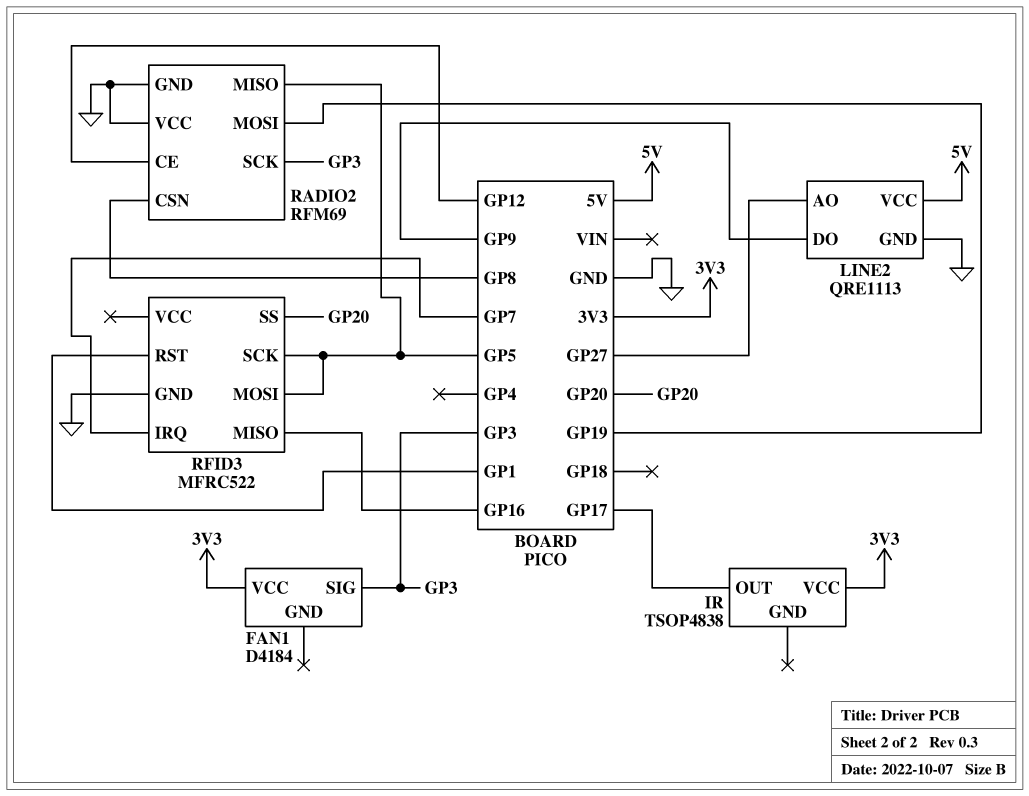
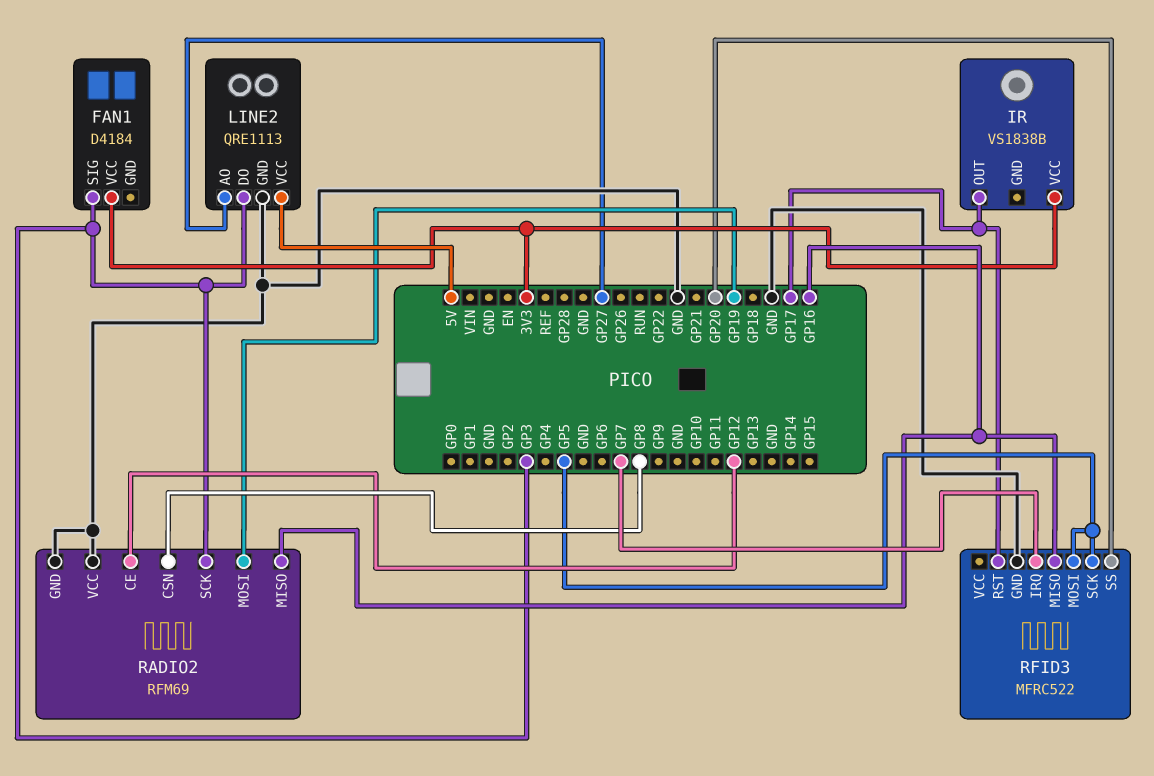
IR: TSOP4838 -> VS1838B
LINE2 pin DO: GP9 -> GP3
RADIO2 pin MISO: GP5 -> GP16
RFID3 pin RST: GP1 -> GP17

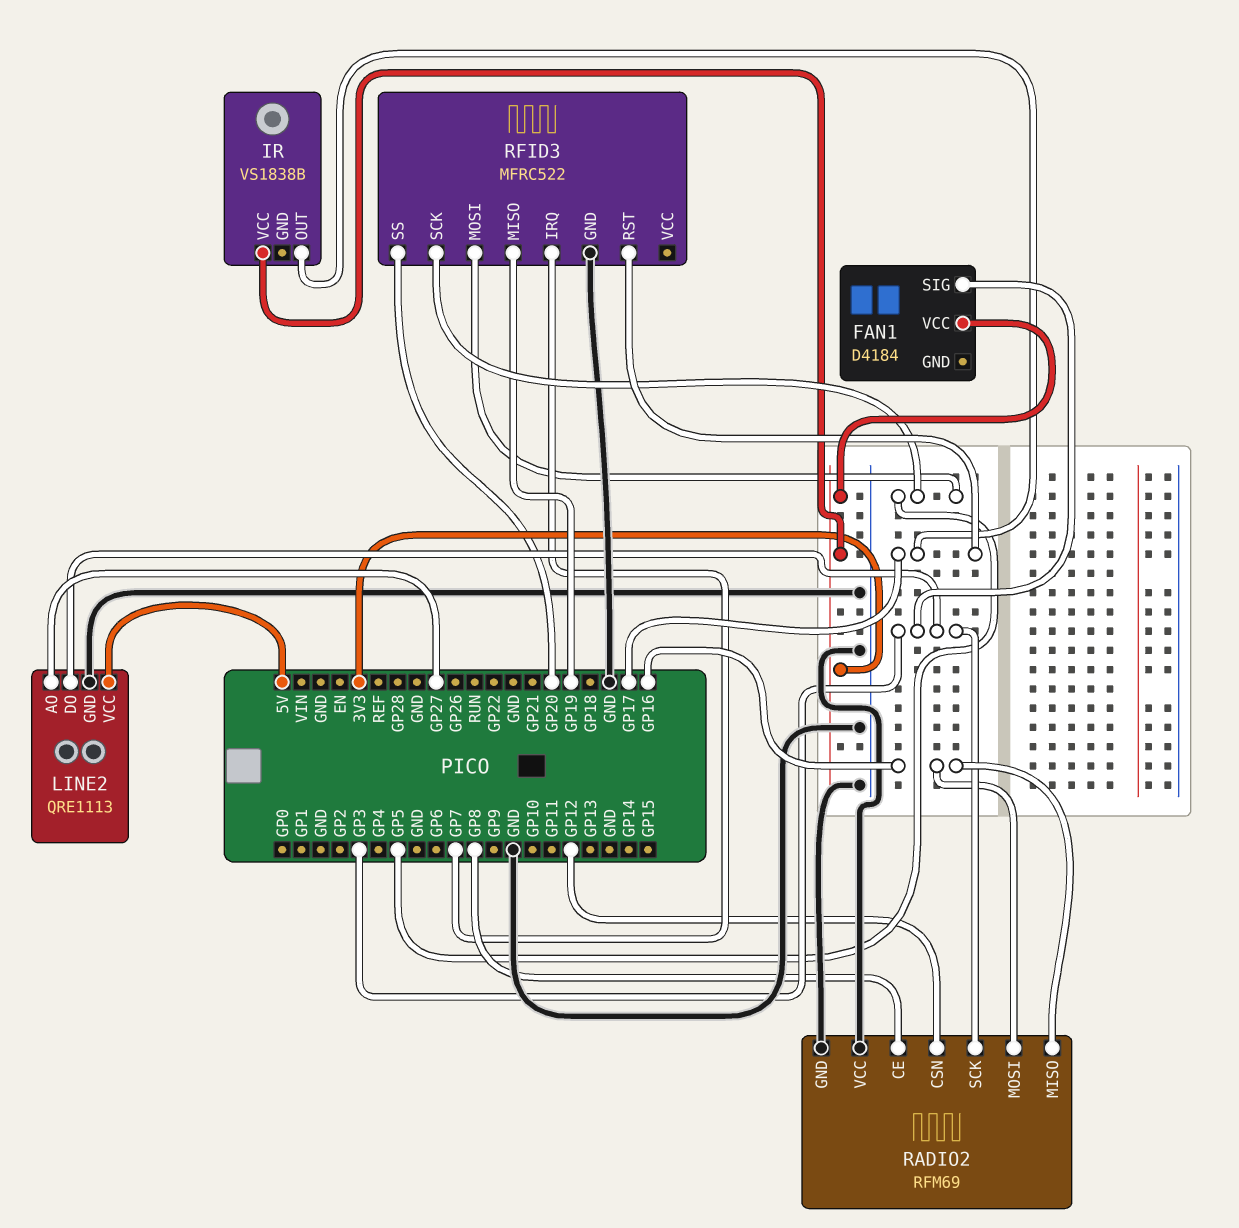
RADIO2 pin CE: GP12 -> GP8
RADIO2 pin CSN: GP8 -> GP12
RADIO2 pin MOSI: GP19 -> GP16
RFID3 pin MISO: GP16 -> GP19

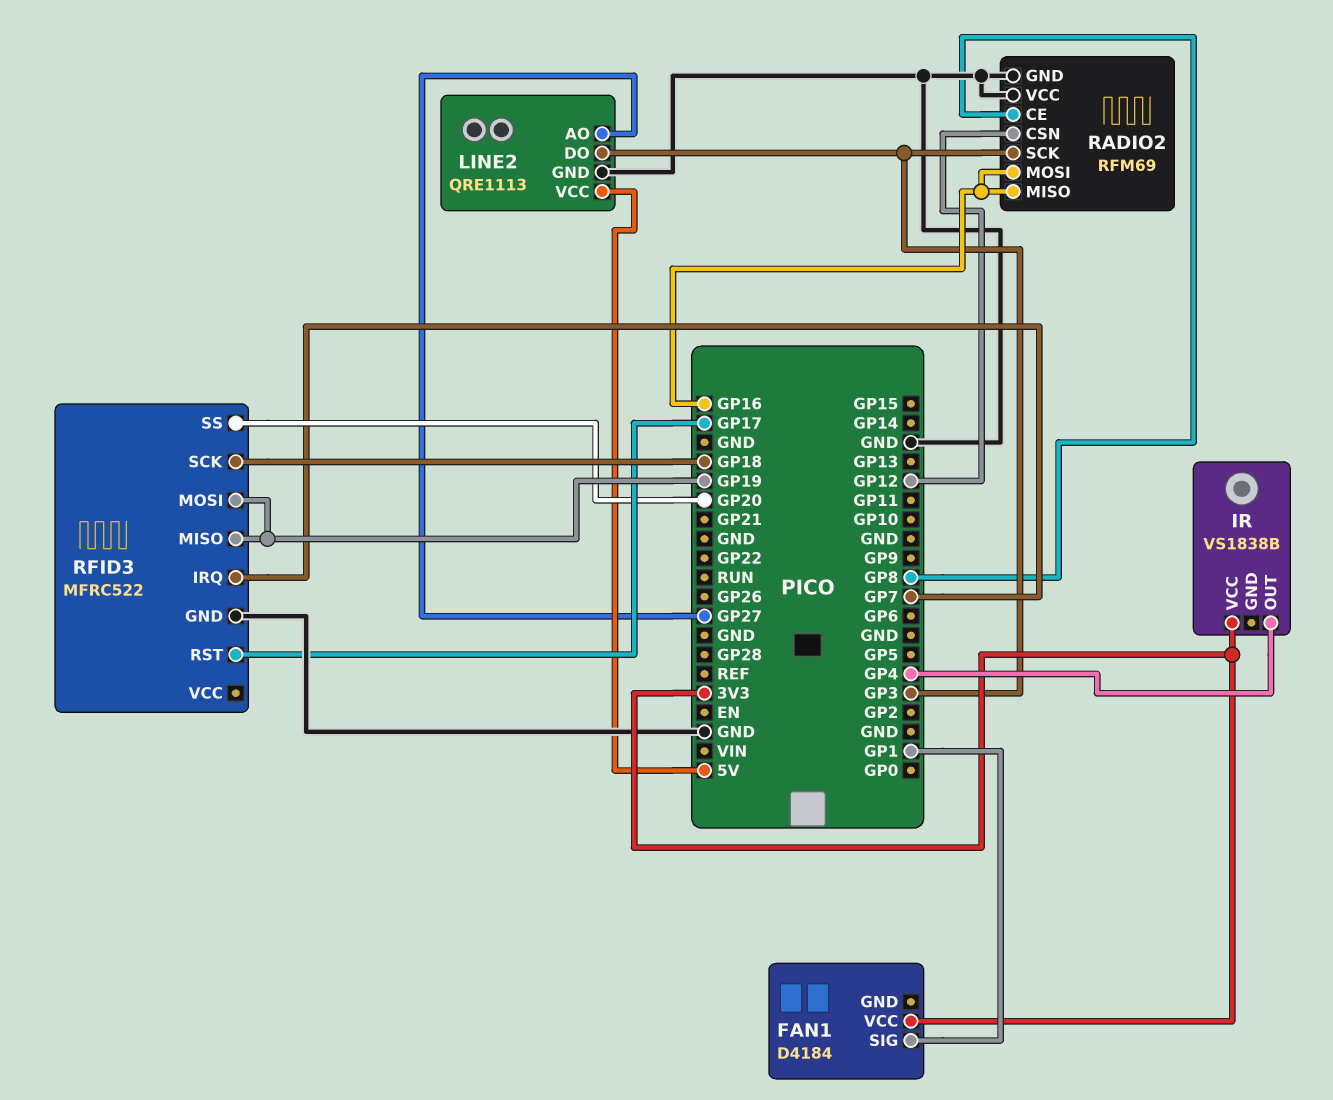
FAN1 pin SIG: GP3 -> GP1
IR pin OUT: GP17 -> GP4
RFID3 pin MOSI: GP5 -> GP19
RFID3 pin SCK: GP5 -> GP18

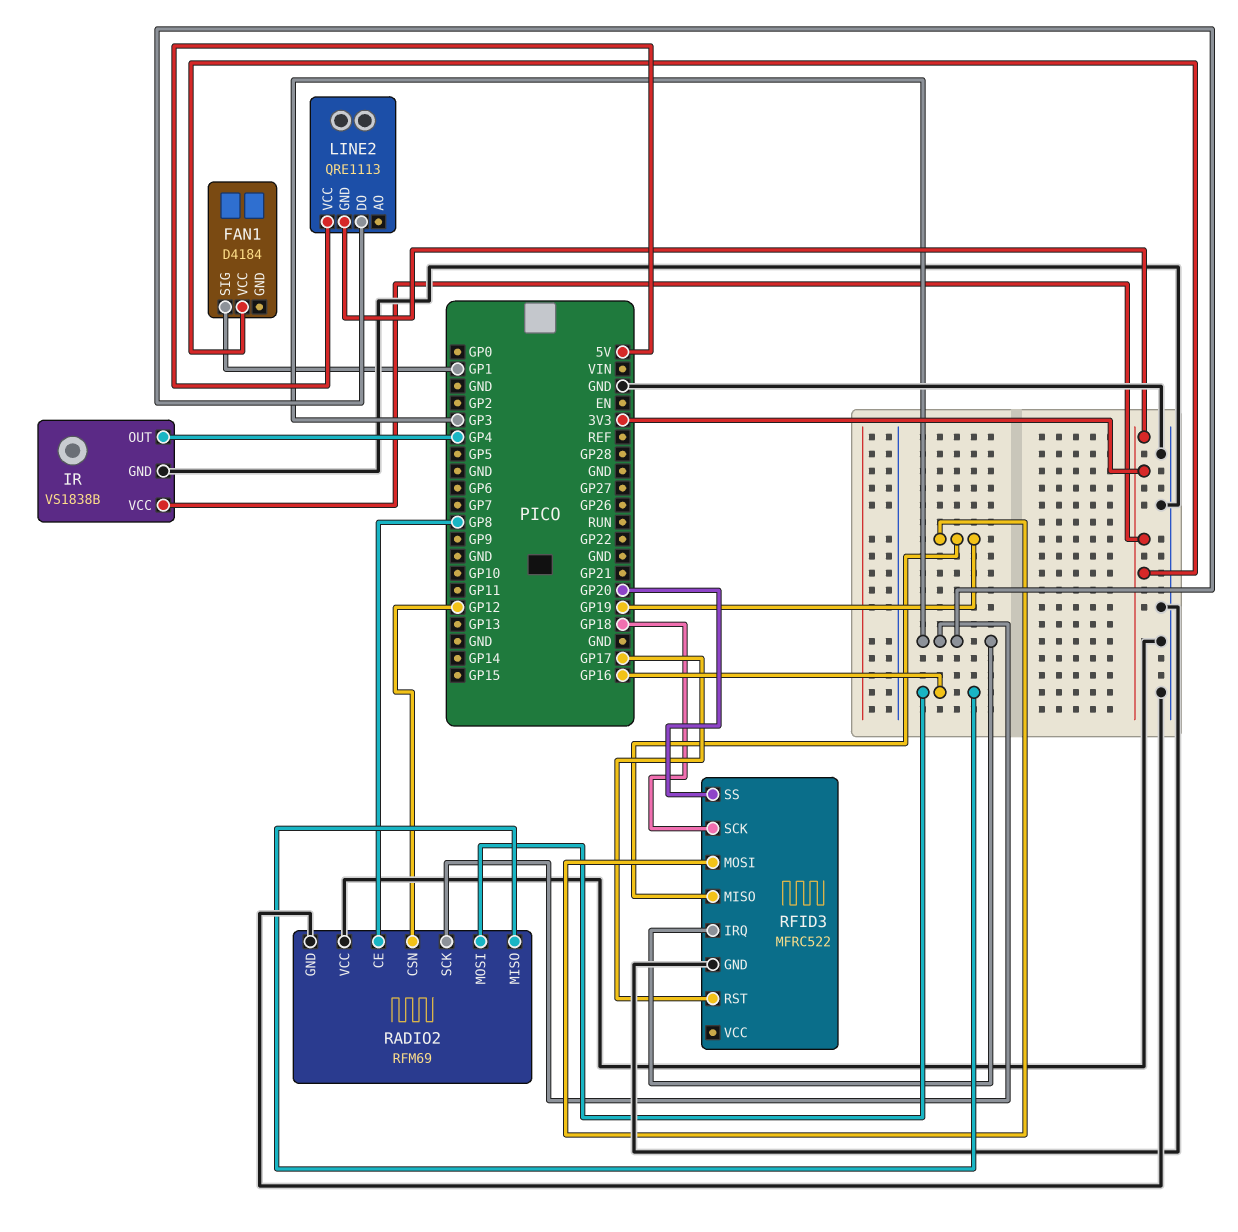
IR pin GND: none -> GND
LINE2 pin AO: GP27 -> none
LINE2 pin GND: GND -> 3V3
RFID3 pin IRQ: GP7 -> GP3

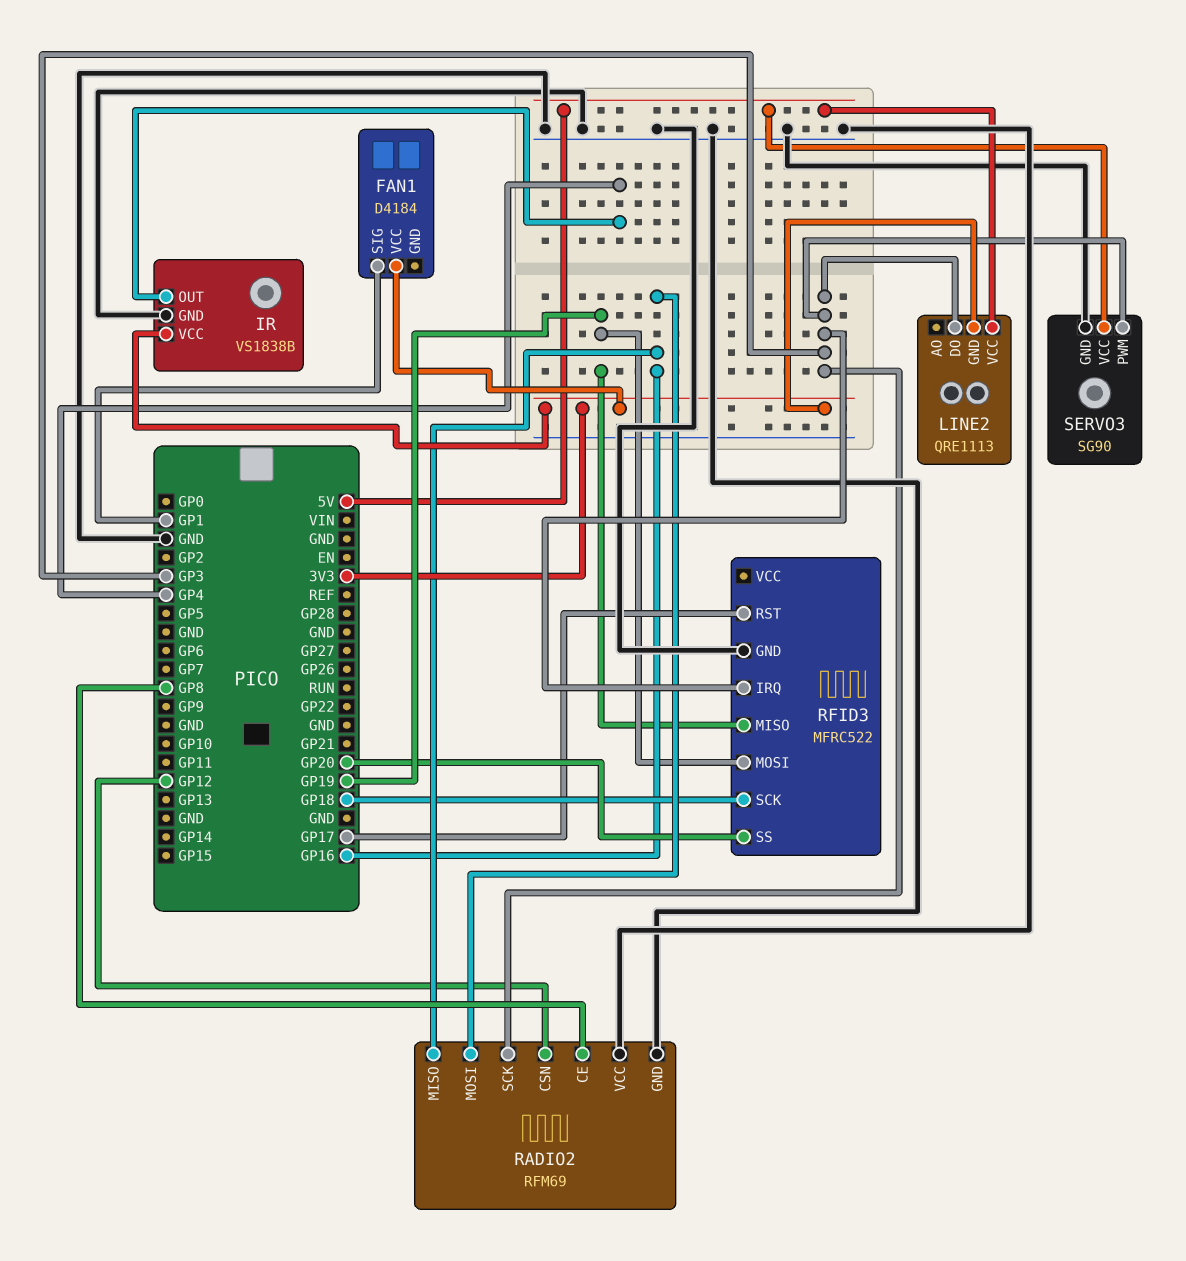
SERVO3: none -> SG90
SERVO3 pin GND: none -> GND
SERVO3 pin PWM: none -> GP3
SERVO3 pin VCC: none -> 5V

